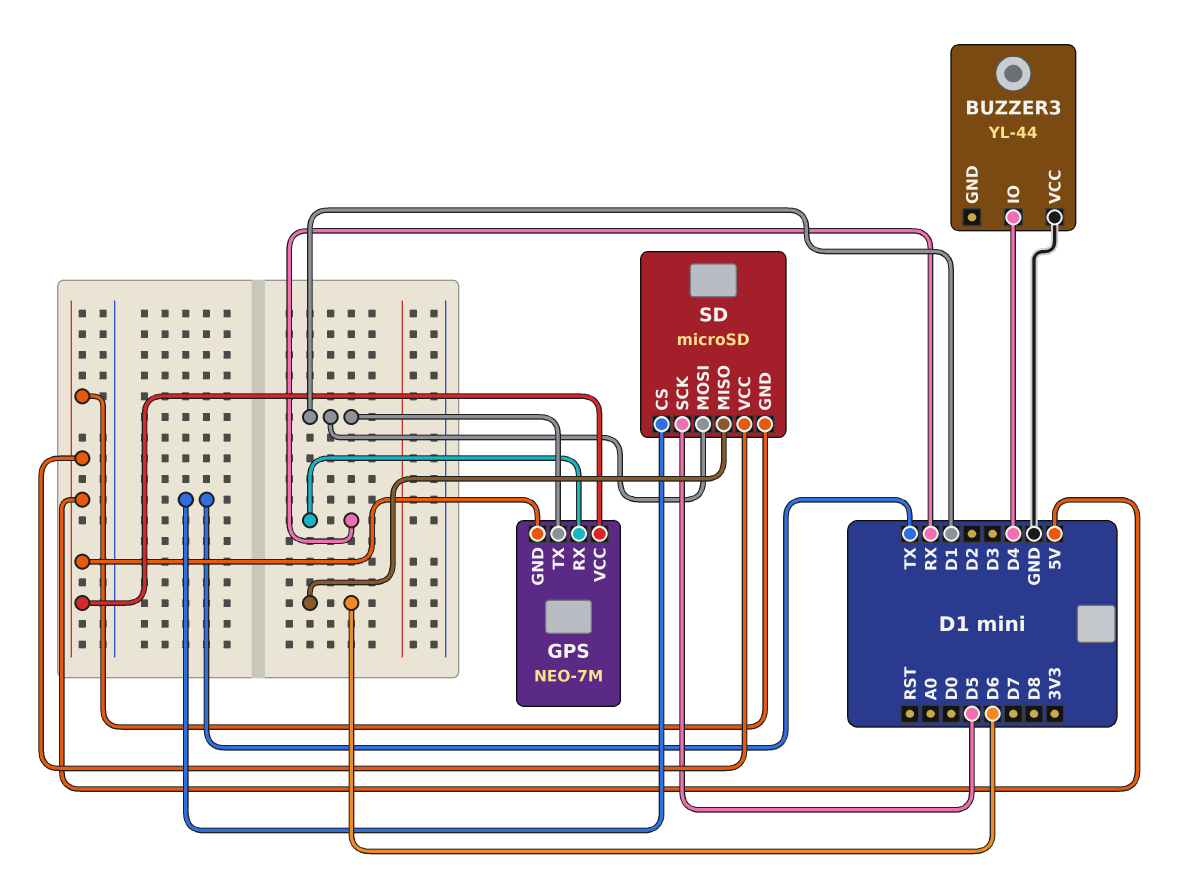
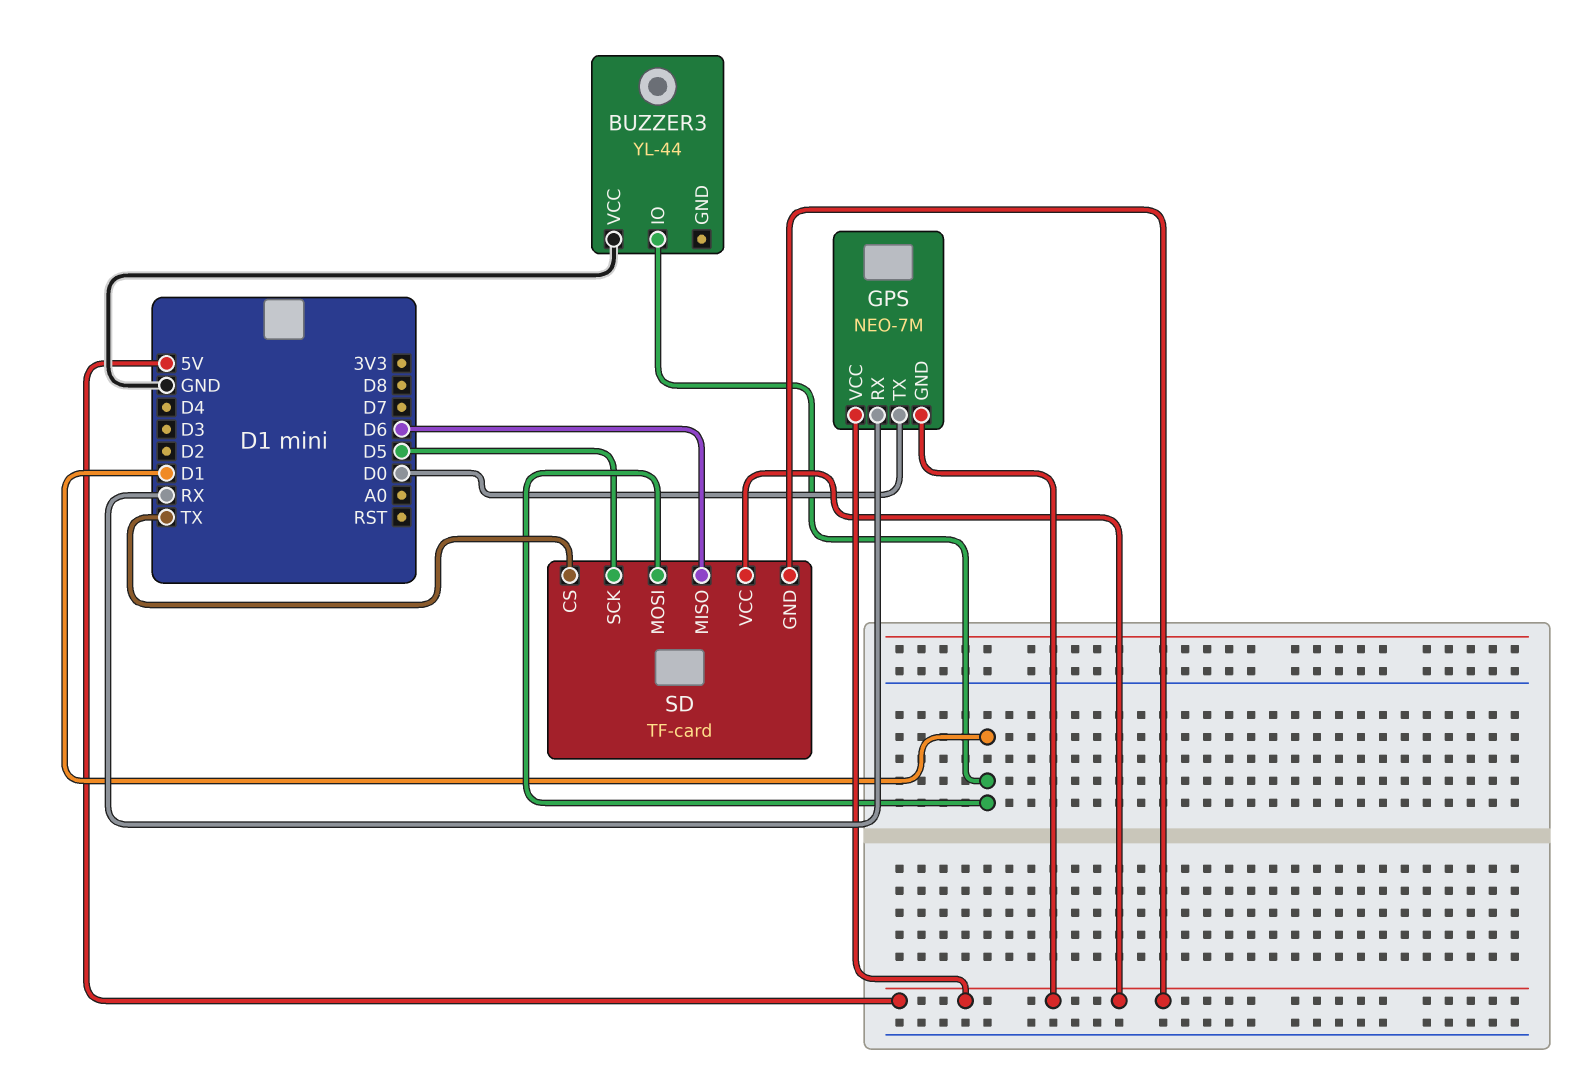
BUZZER3 pin IO: D4 -> D1
GPS pin TX: D1 -> D0
SD: microSD -> TF-card

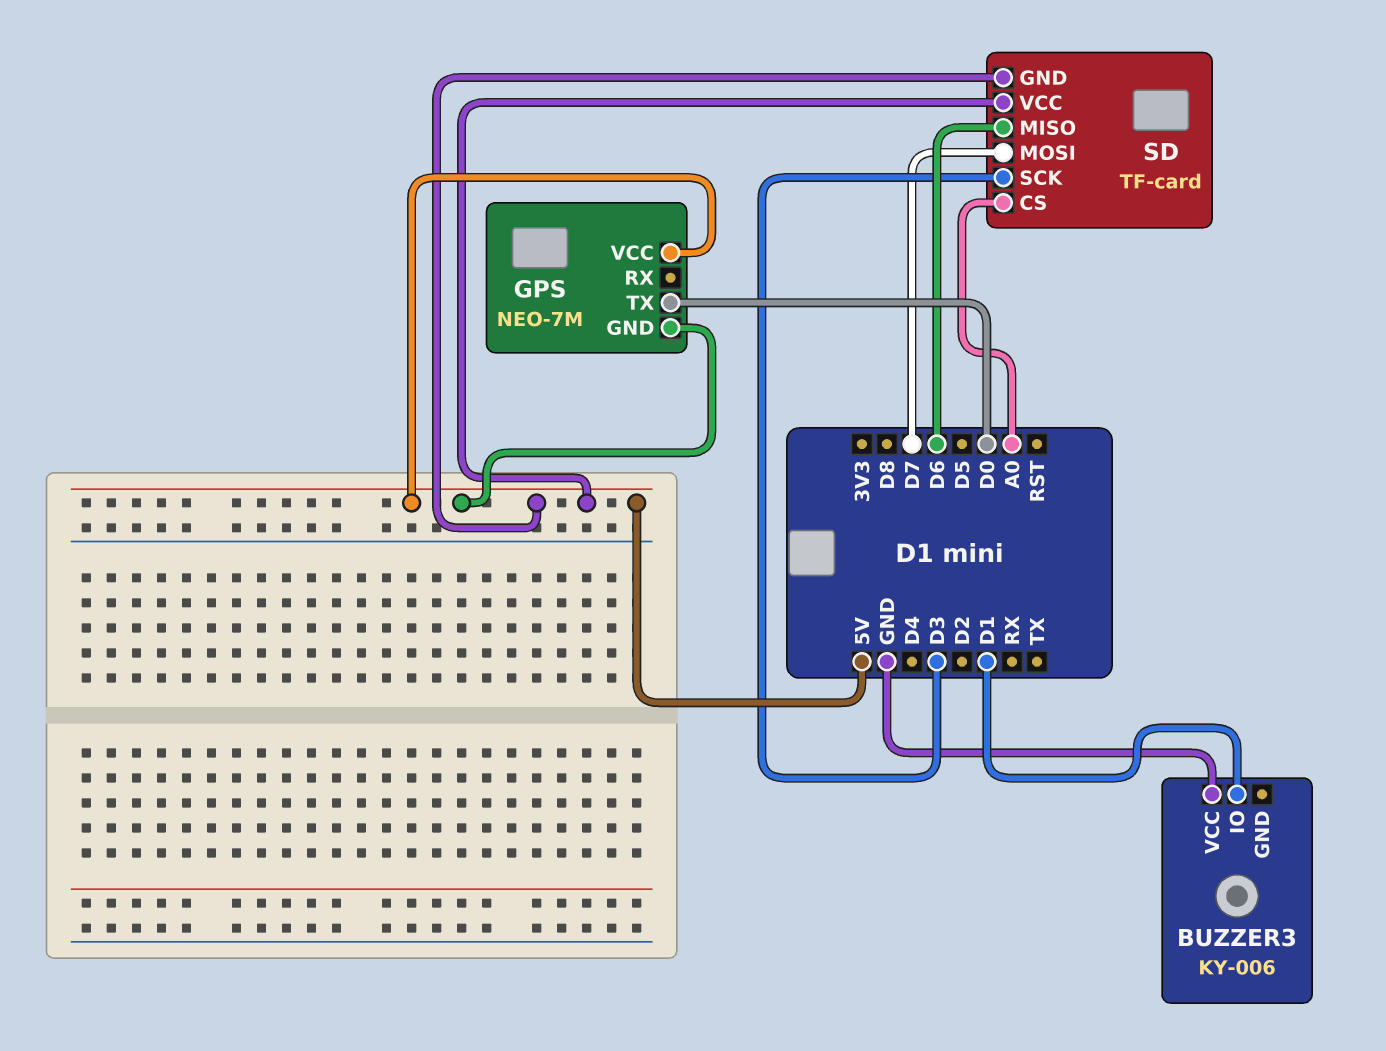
BUZZER3: YL-44 -> KY-006
GPS pin RX: RX -> none
SD pin CS: TX -> A0
SD pin MOSI: D1 -> D7
SD pin SCK: D5 -> D3

